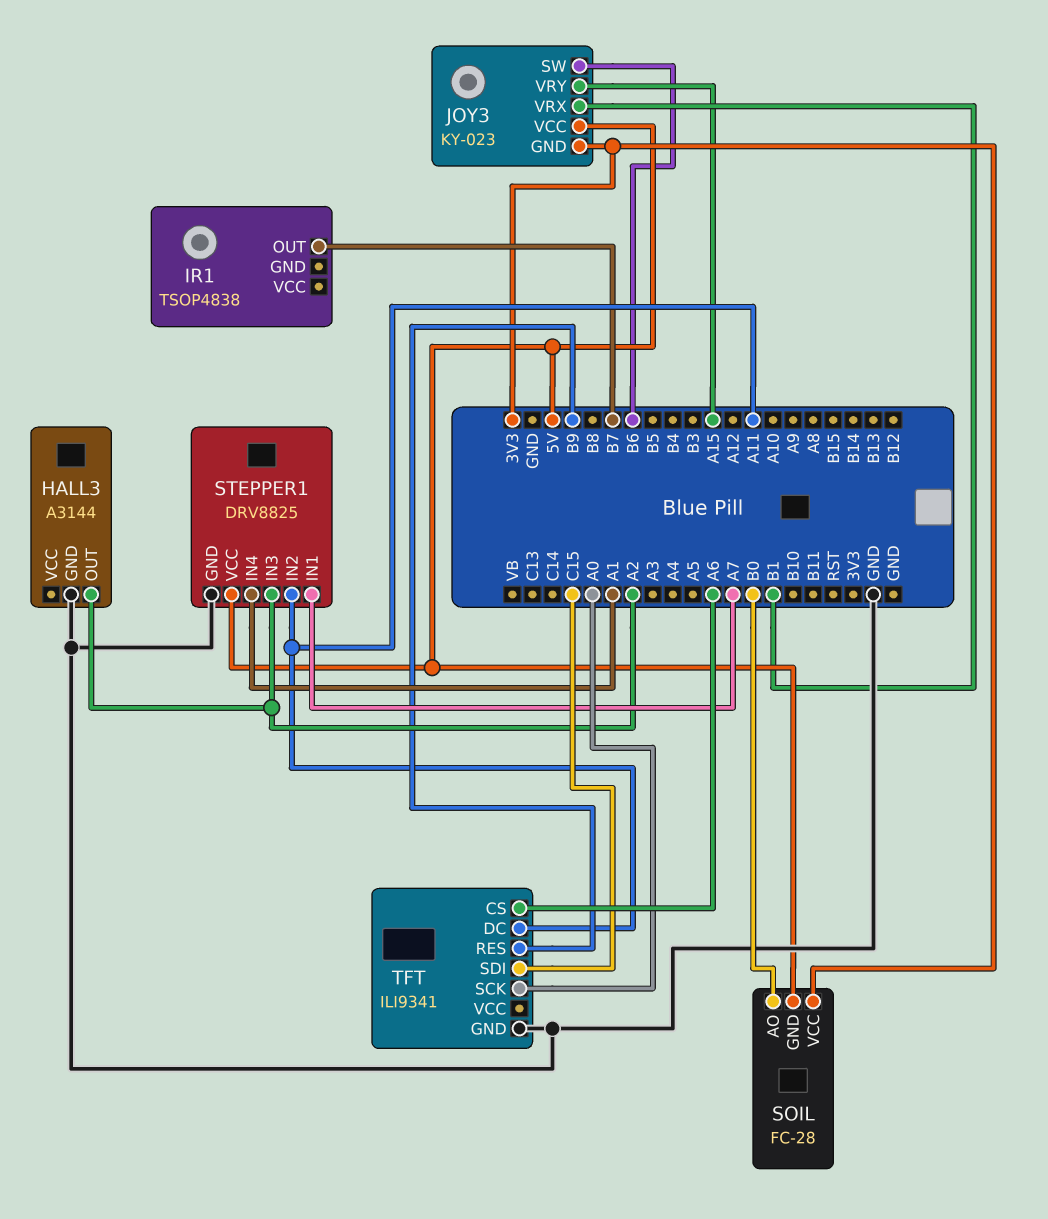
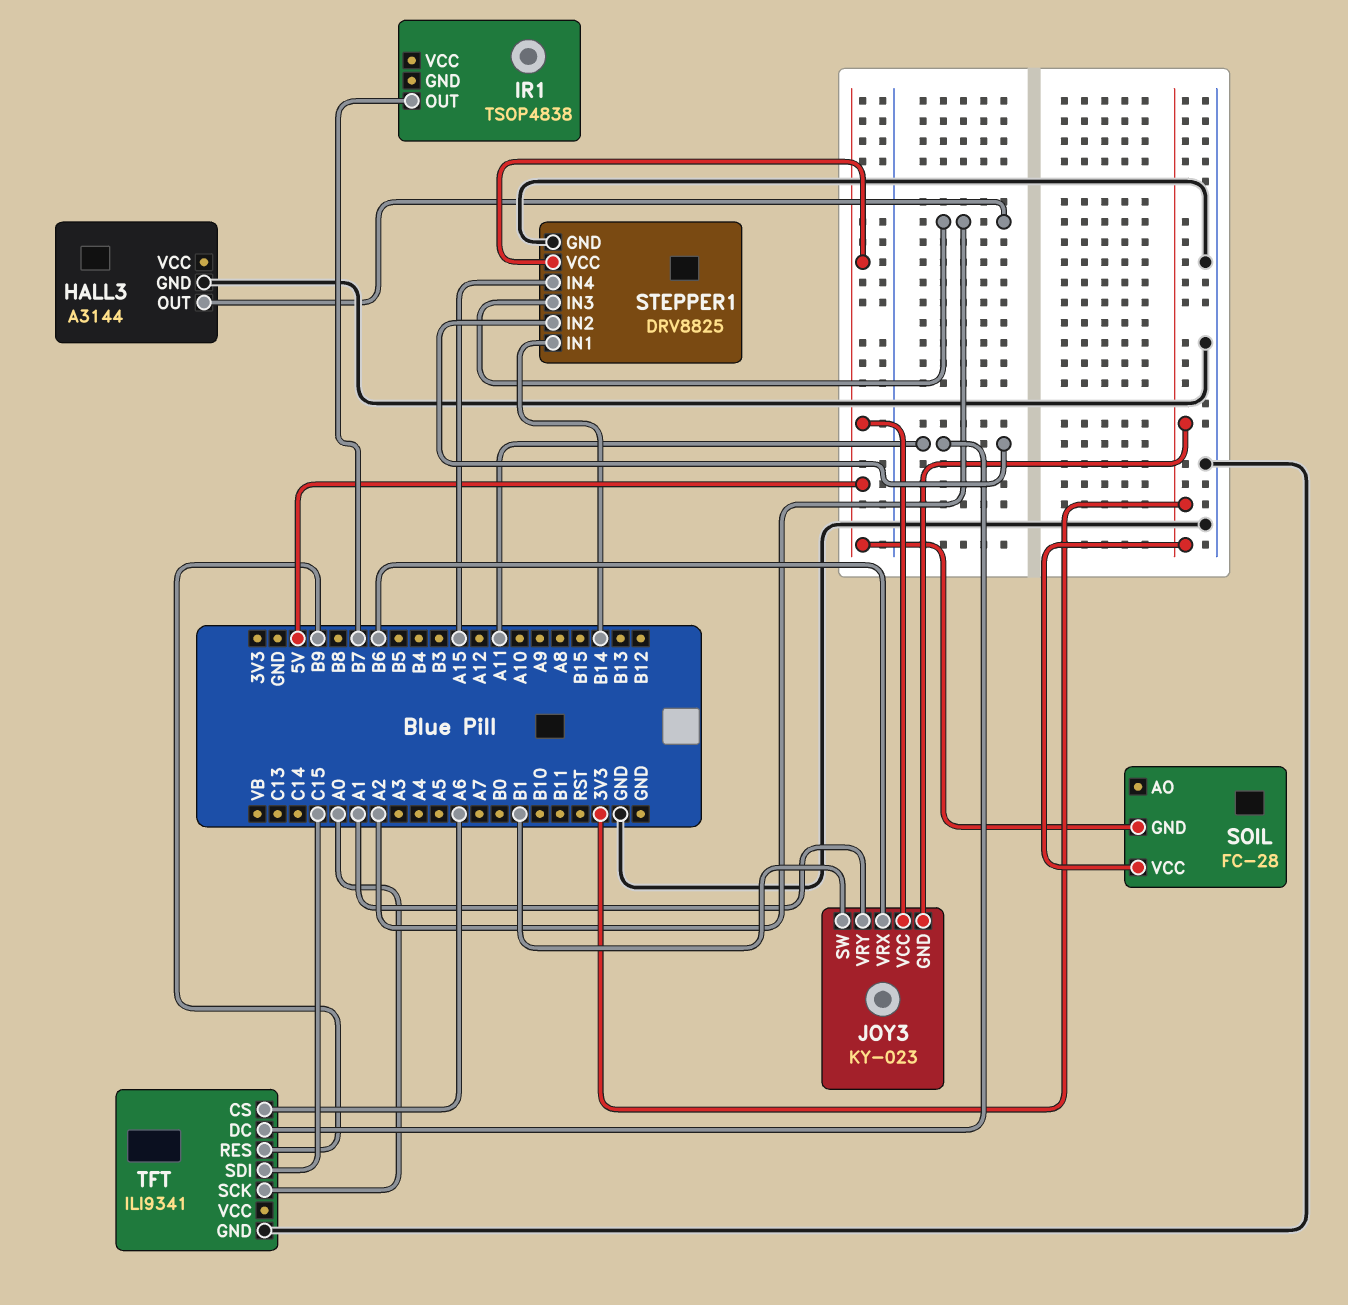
JOY3 pin SW: B6 -> B1
JOY3 pin VRX: B1 -> B6
JOY3 pin VRY: A15 -> A1
SOIL pin AO: B0 -> none
STEPPER1 pin IN1: A7 -> B14
STEPPER1 pin IN4: A1 -> A15

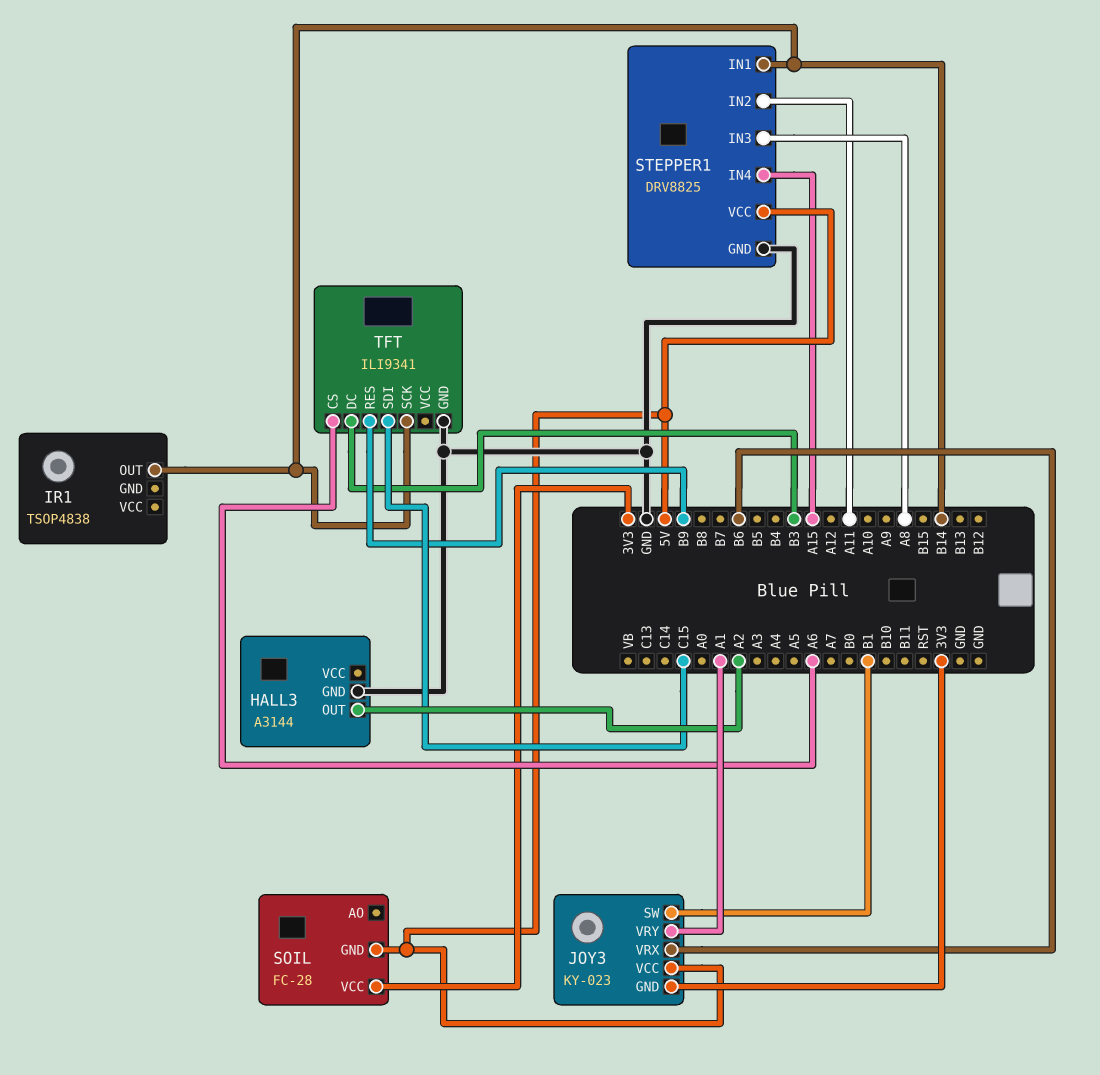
IR1 pin OUT: B7 -> B14
STEPPER1 pin IN3: A2 -> A8
TFT pin DC: A11 -> B3
TFT pin SCK: A0 -> B14

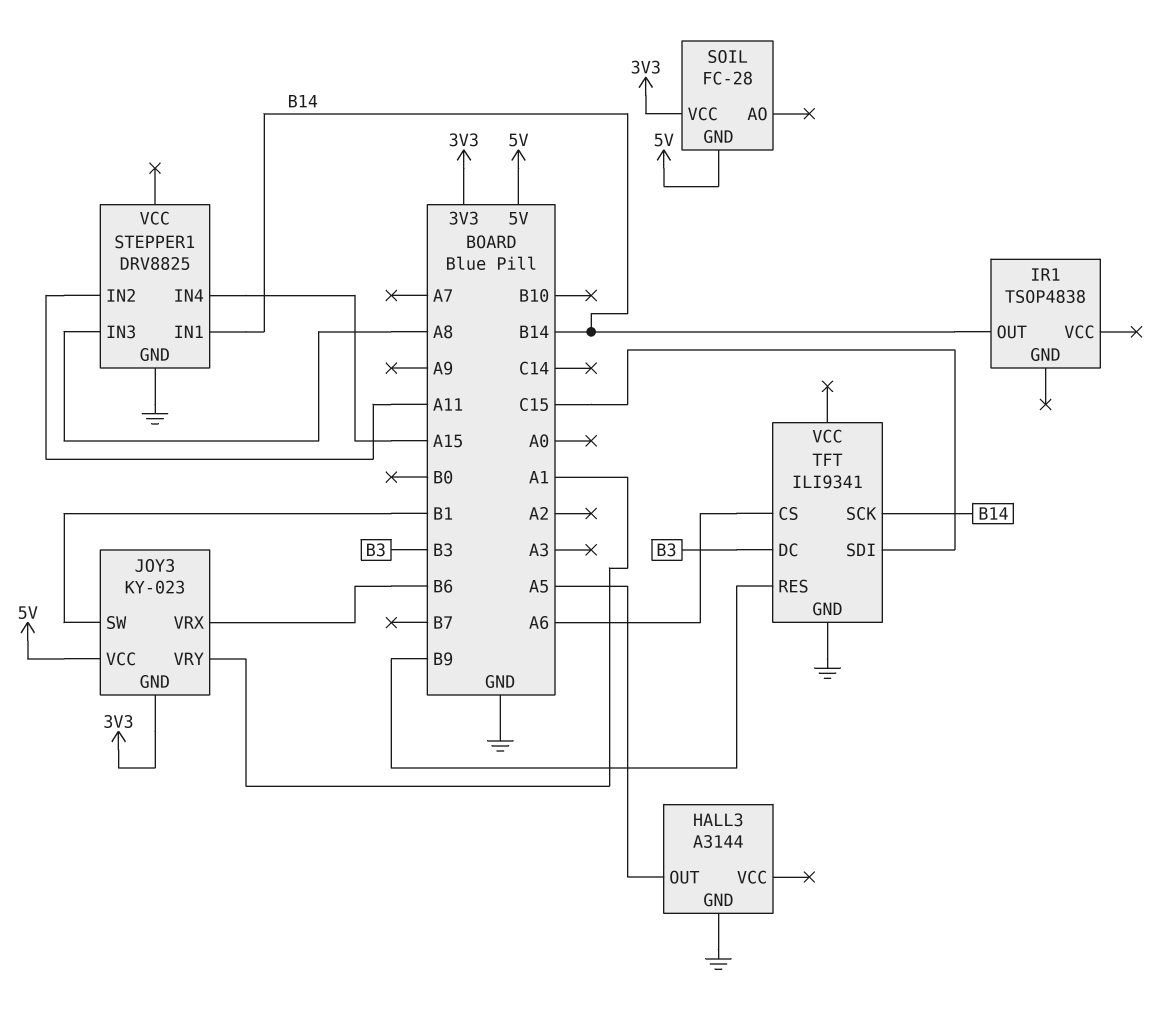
HALL3 pin OUT: A2 -> A5
STEPPER1 pin VCC: 5V -> none

